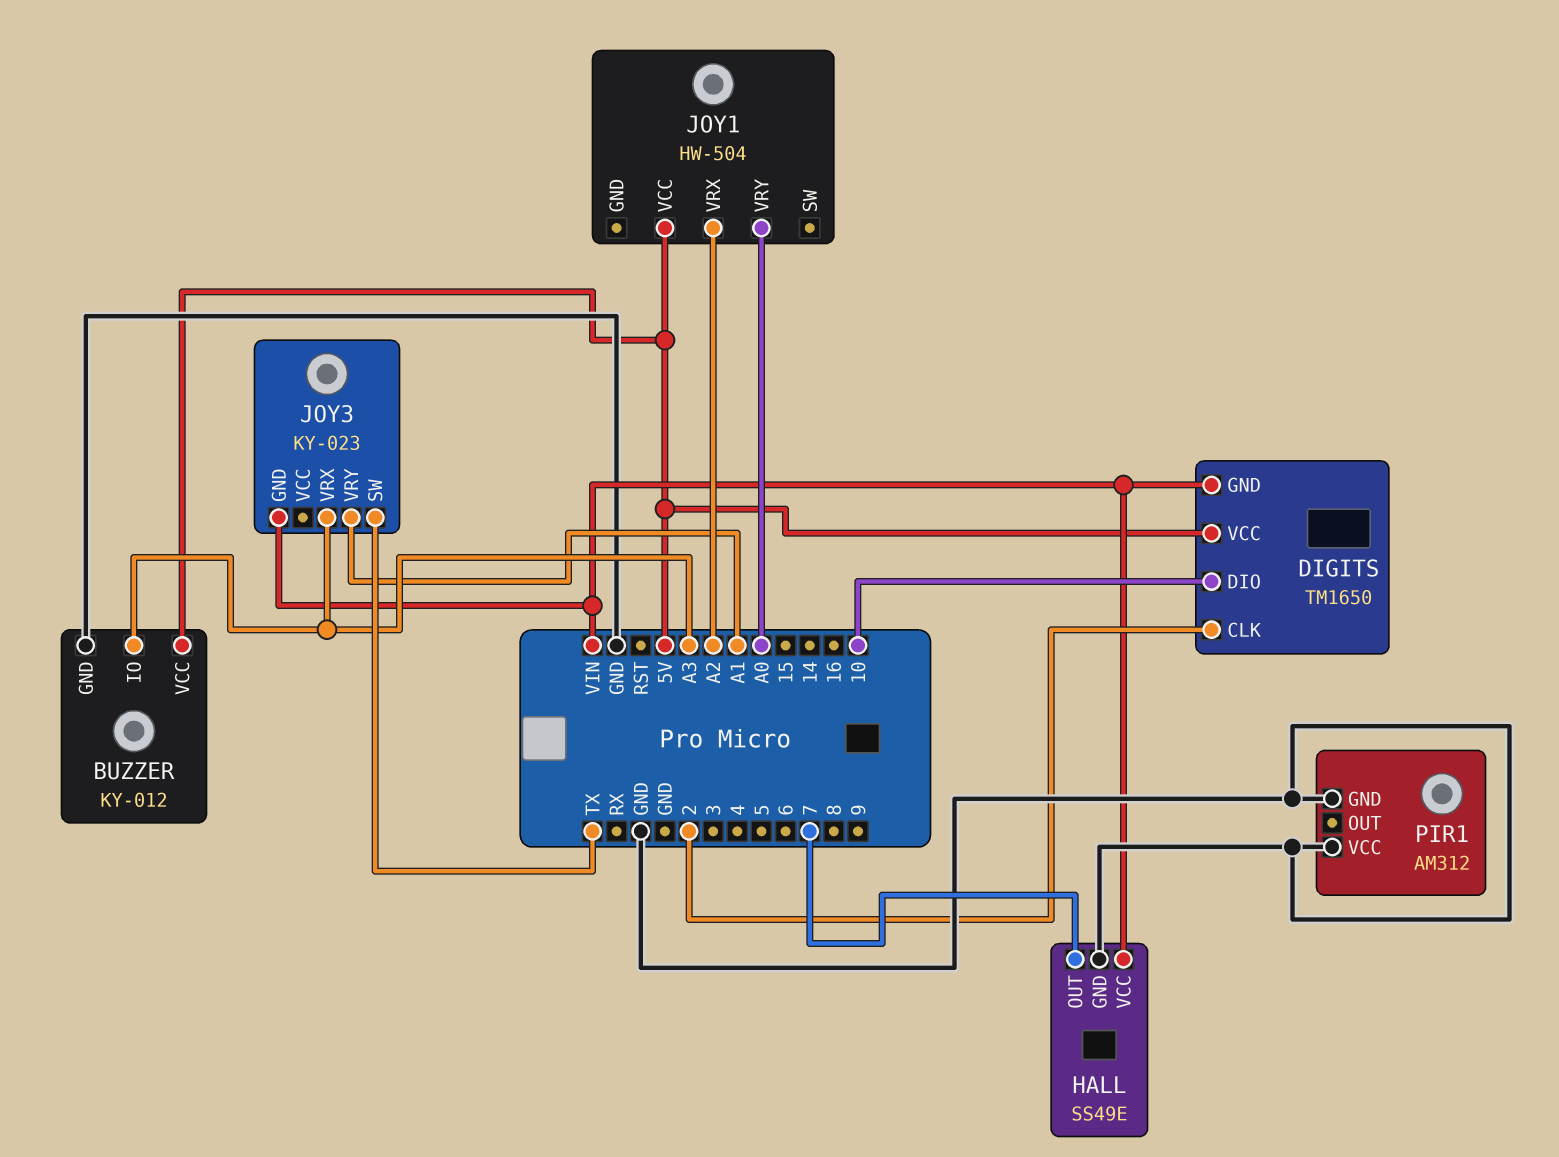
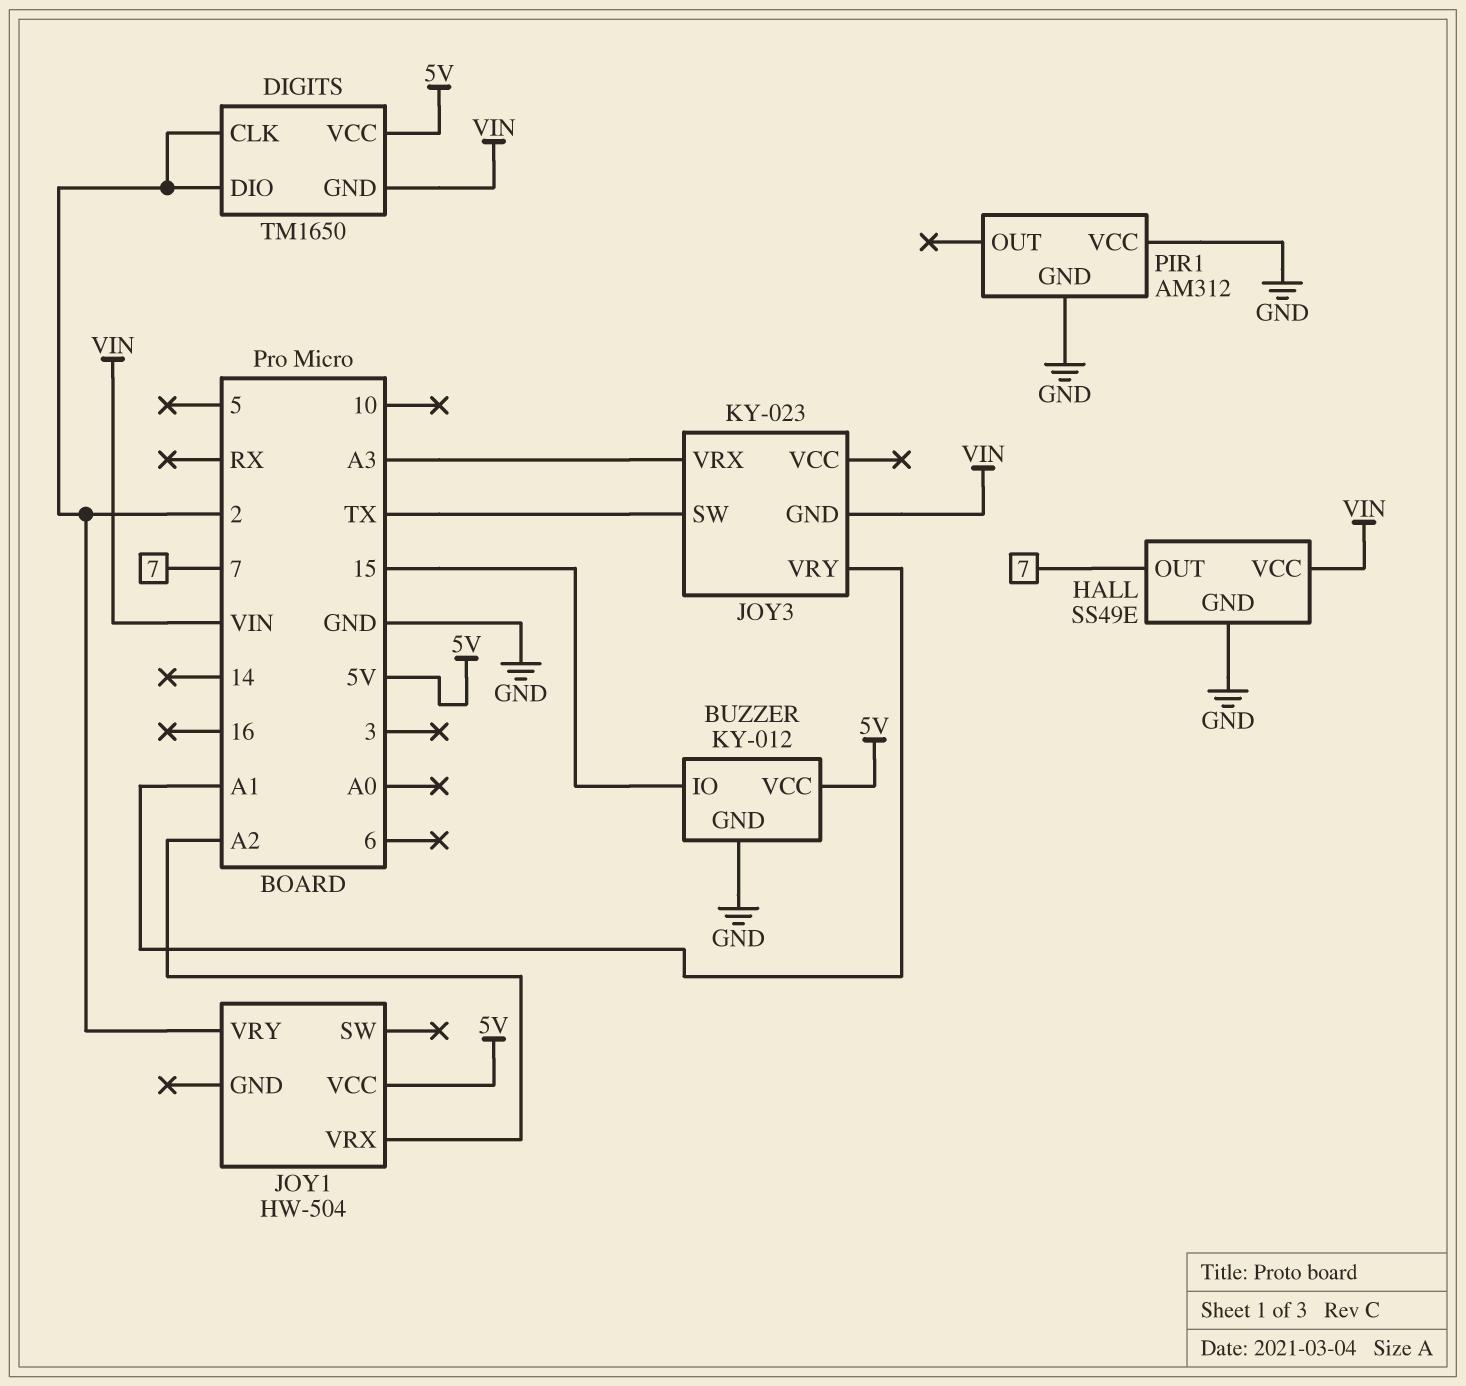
BUZZER pin IO: A3 -> 15
DIGITS pin DIO: 10 -> 2
JOY1 pin VRY: A0 -> 2

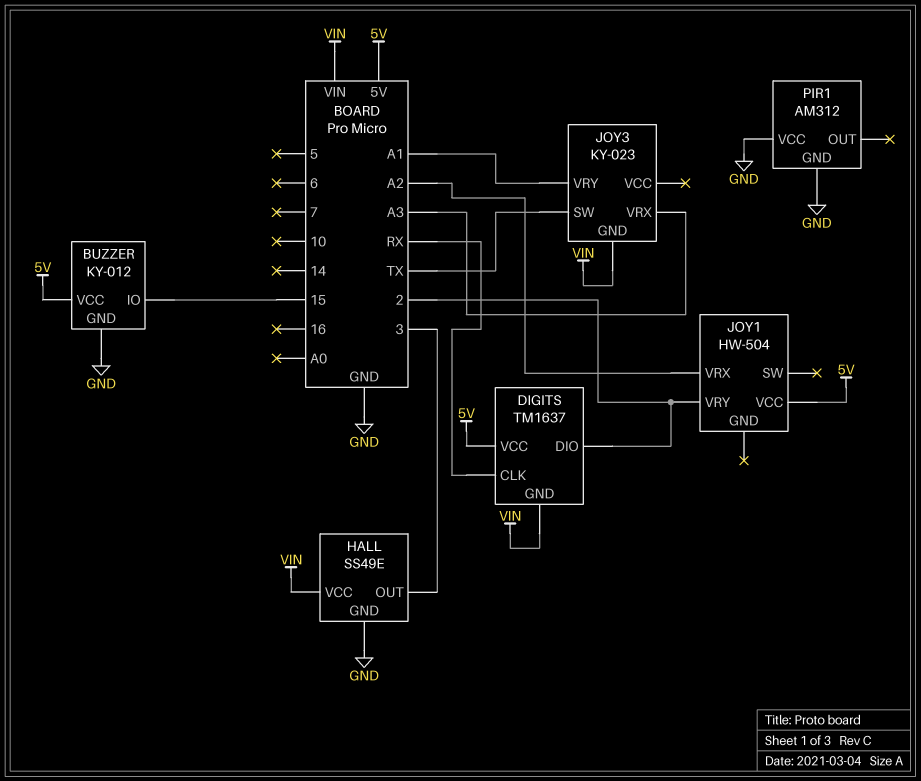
DIGITS: TM1650 -> TM1637
DIGITS pin CLK: 2 -> RX
HALL pin OUT: 7 -> 3

